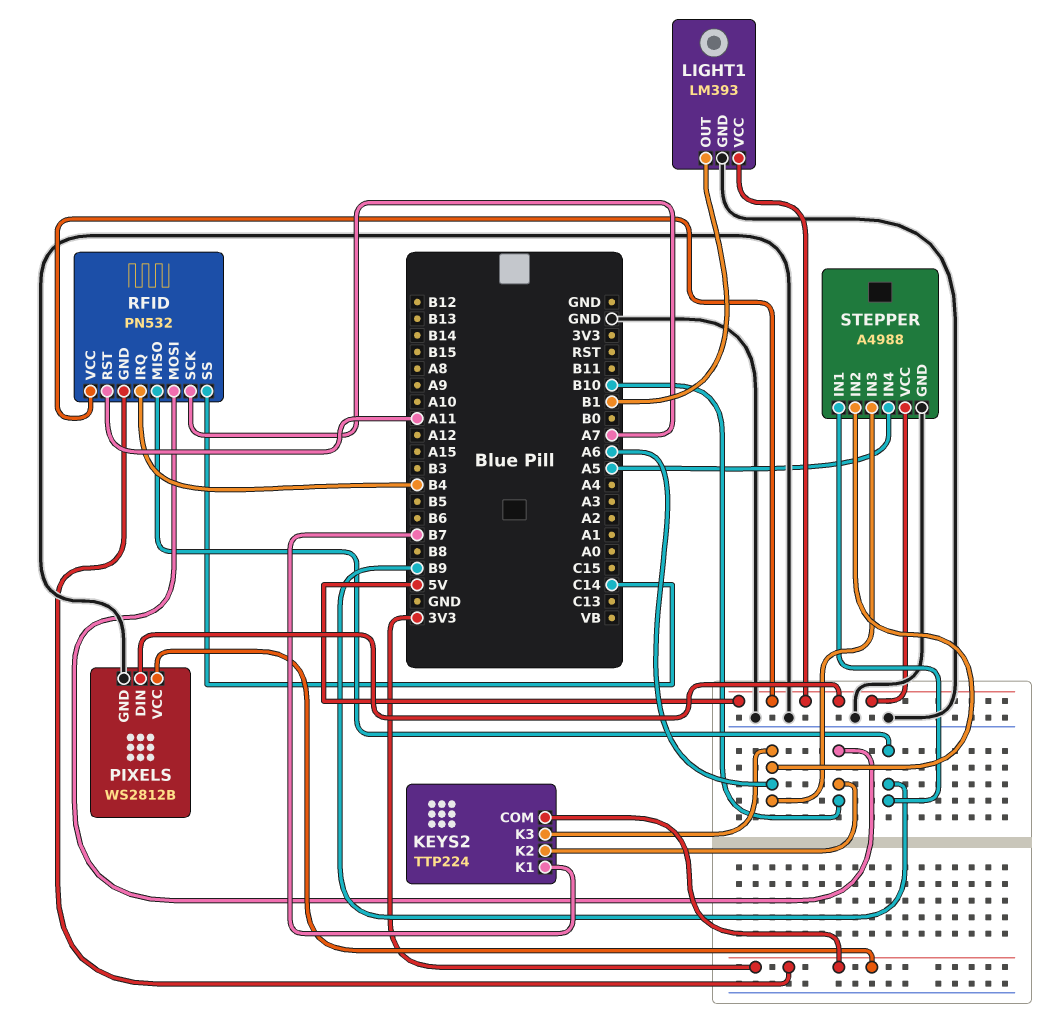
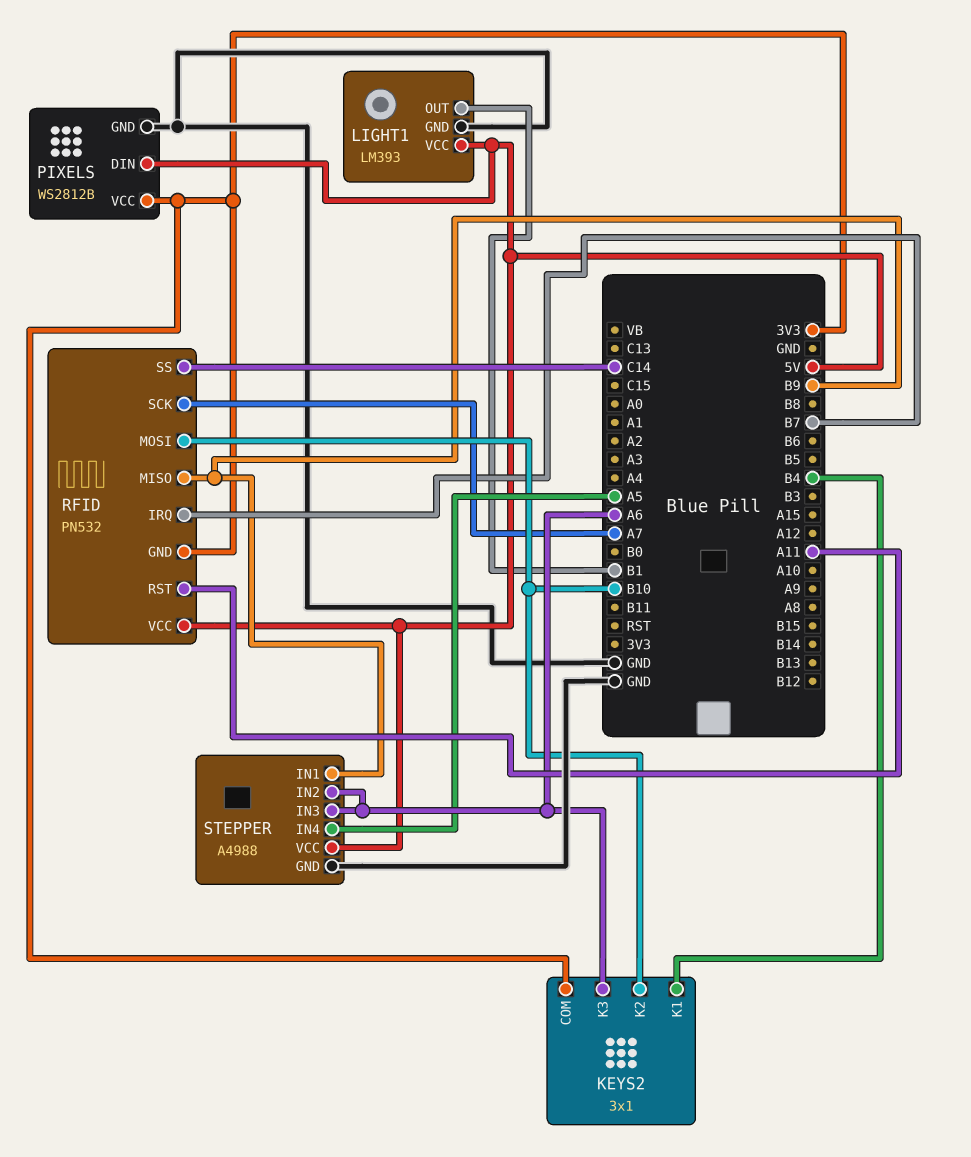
KEYS2: TTP224 -> 3x1
KEYS2 pin K1: B7 -> B4
RFID pin IRQ: B4 -> B7

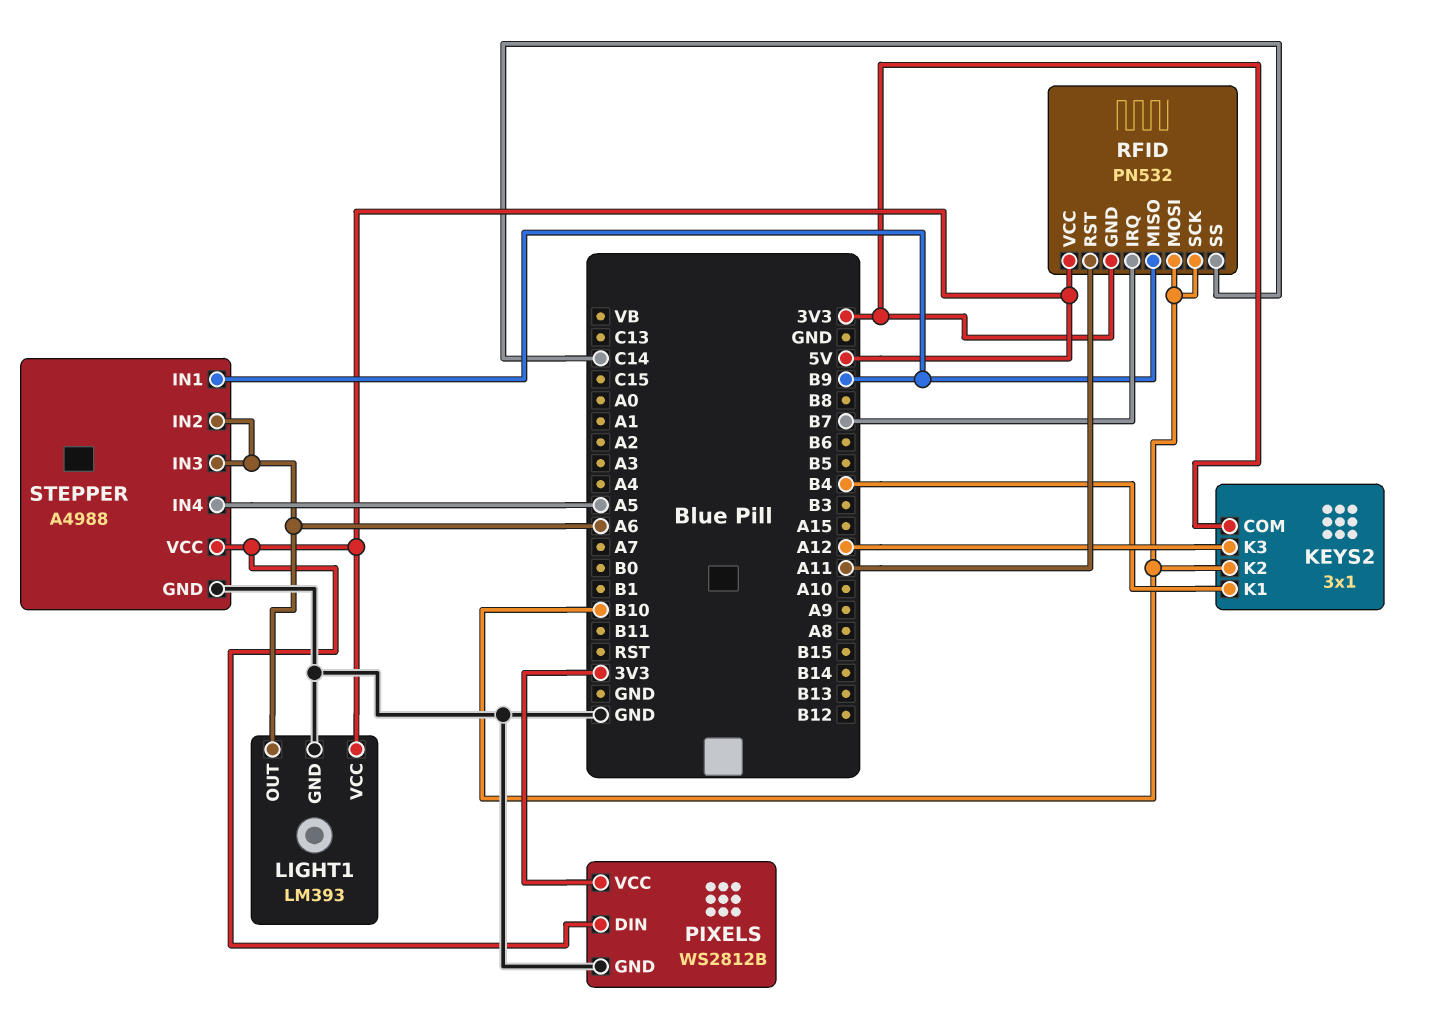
KEYS2 pin K3: A6 -> A12
LIGHT1 pin OUT: B1 -> A6
RFID pin SCK: A7 -> B10

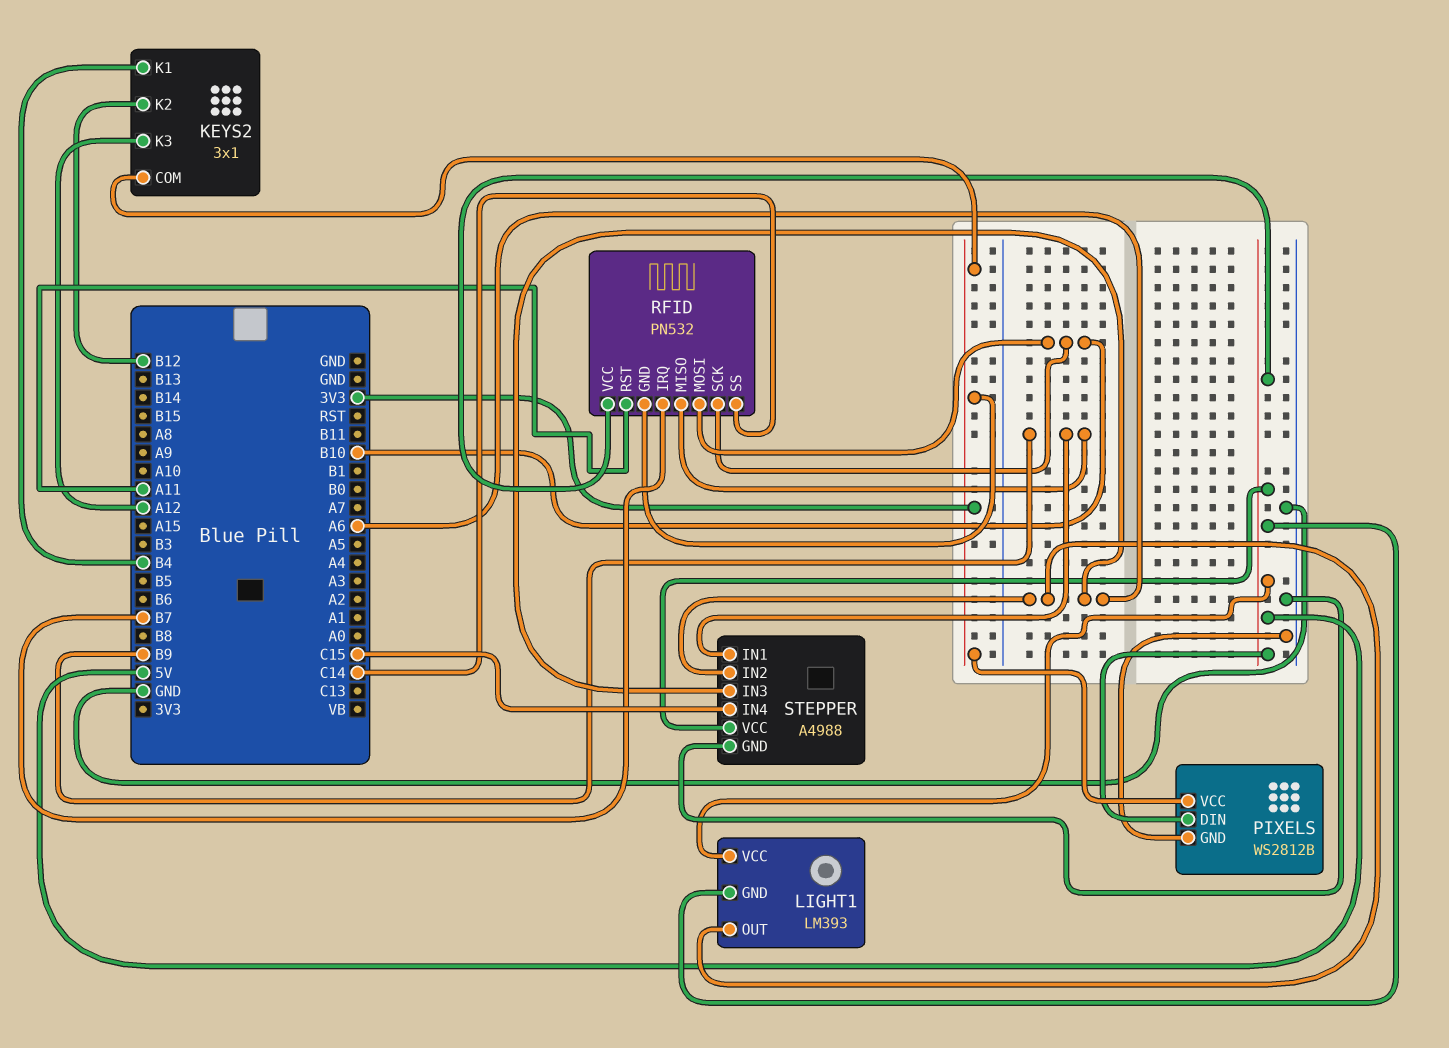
KEYS2 pin K2: B10 -> B12
LIGHT1 pin GND: GND -> 5V
STEPPER pin IN4: A5 -> C15

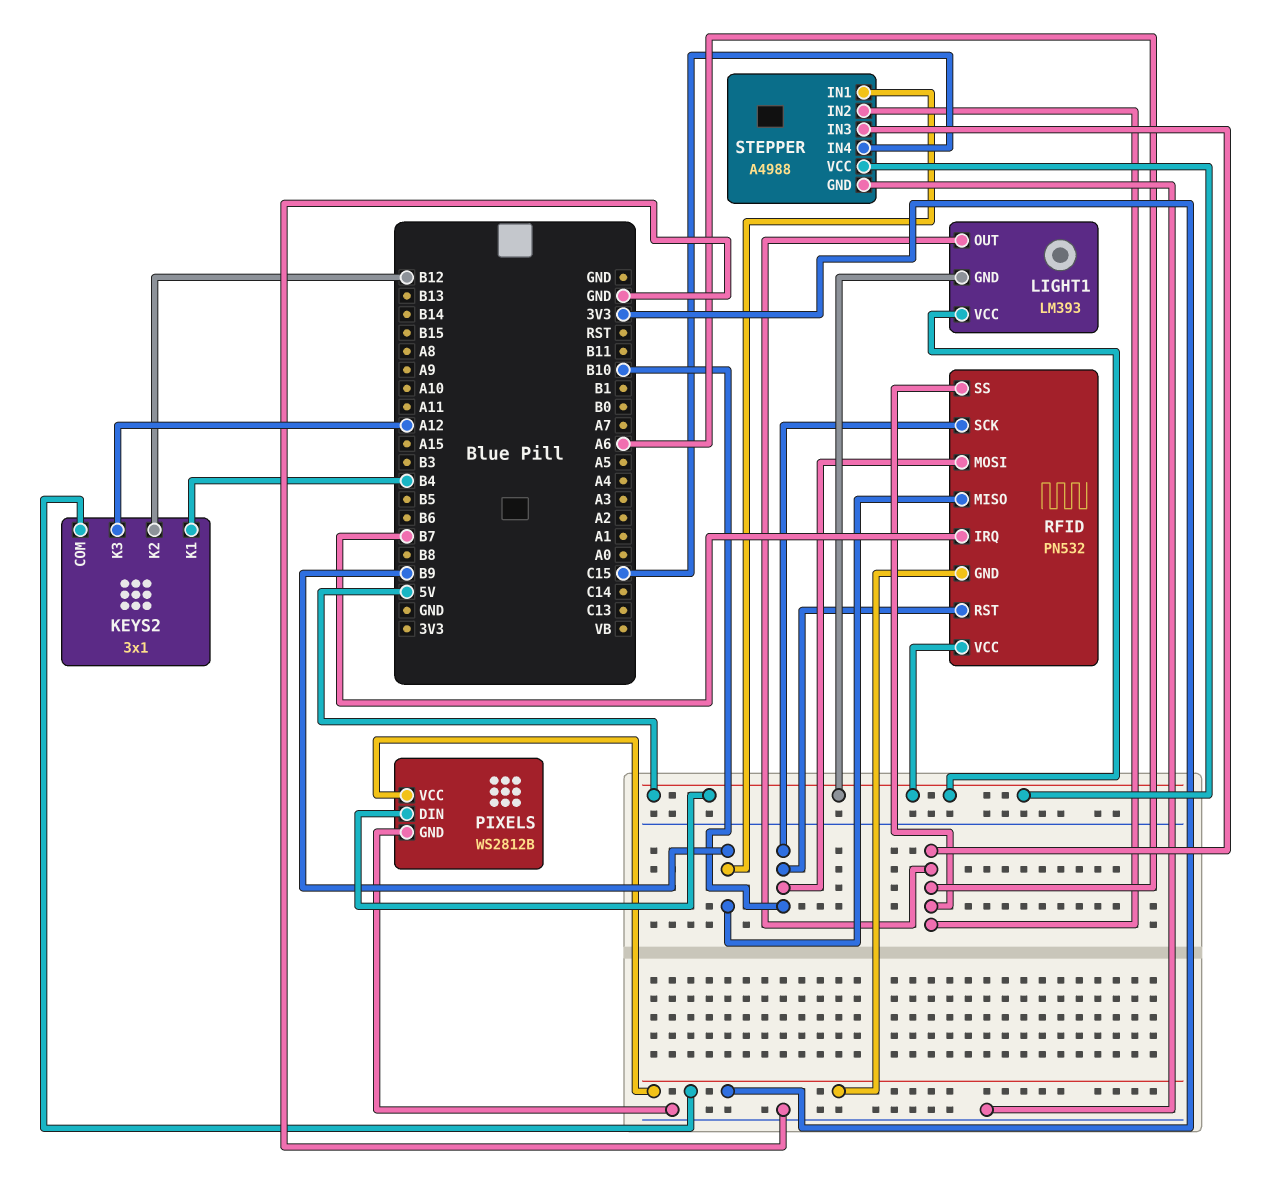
RFID pin RST: A11 -> B10
RFID pin SS: C14 -> A6

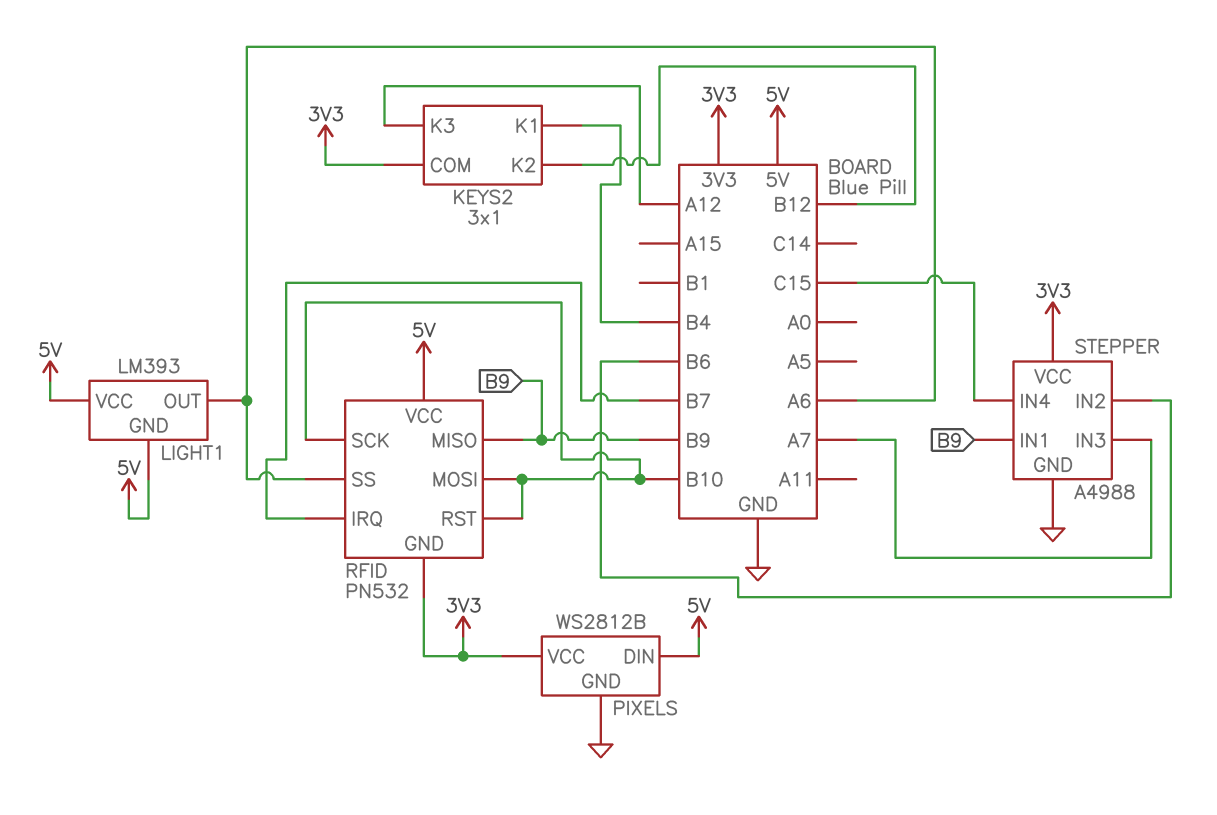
STEPPER pin IN2: A6 -> B6
STEPPER pin IN3: A6 -> A7
STEPPER pin VCC: 5V -> 3V3

